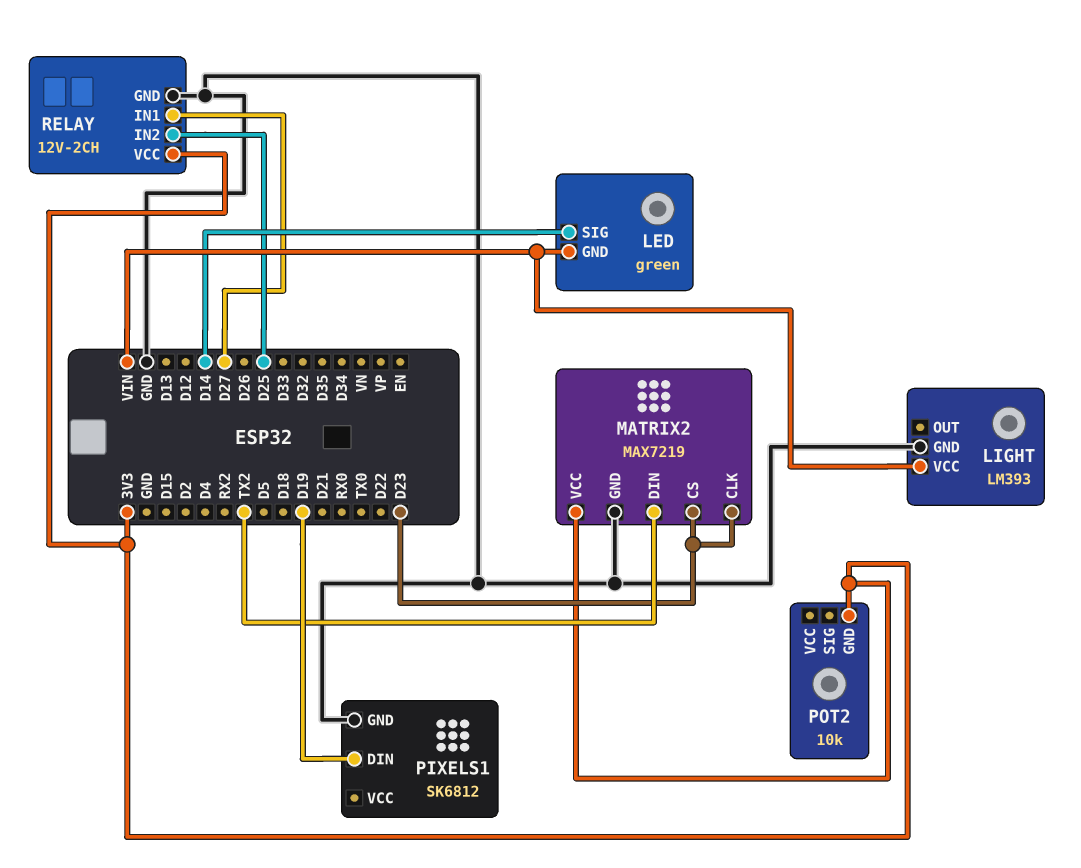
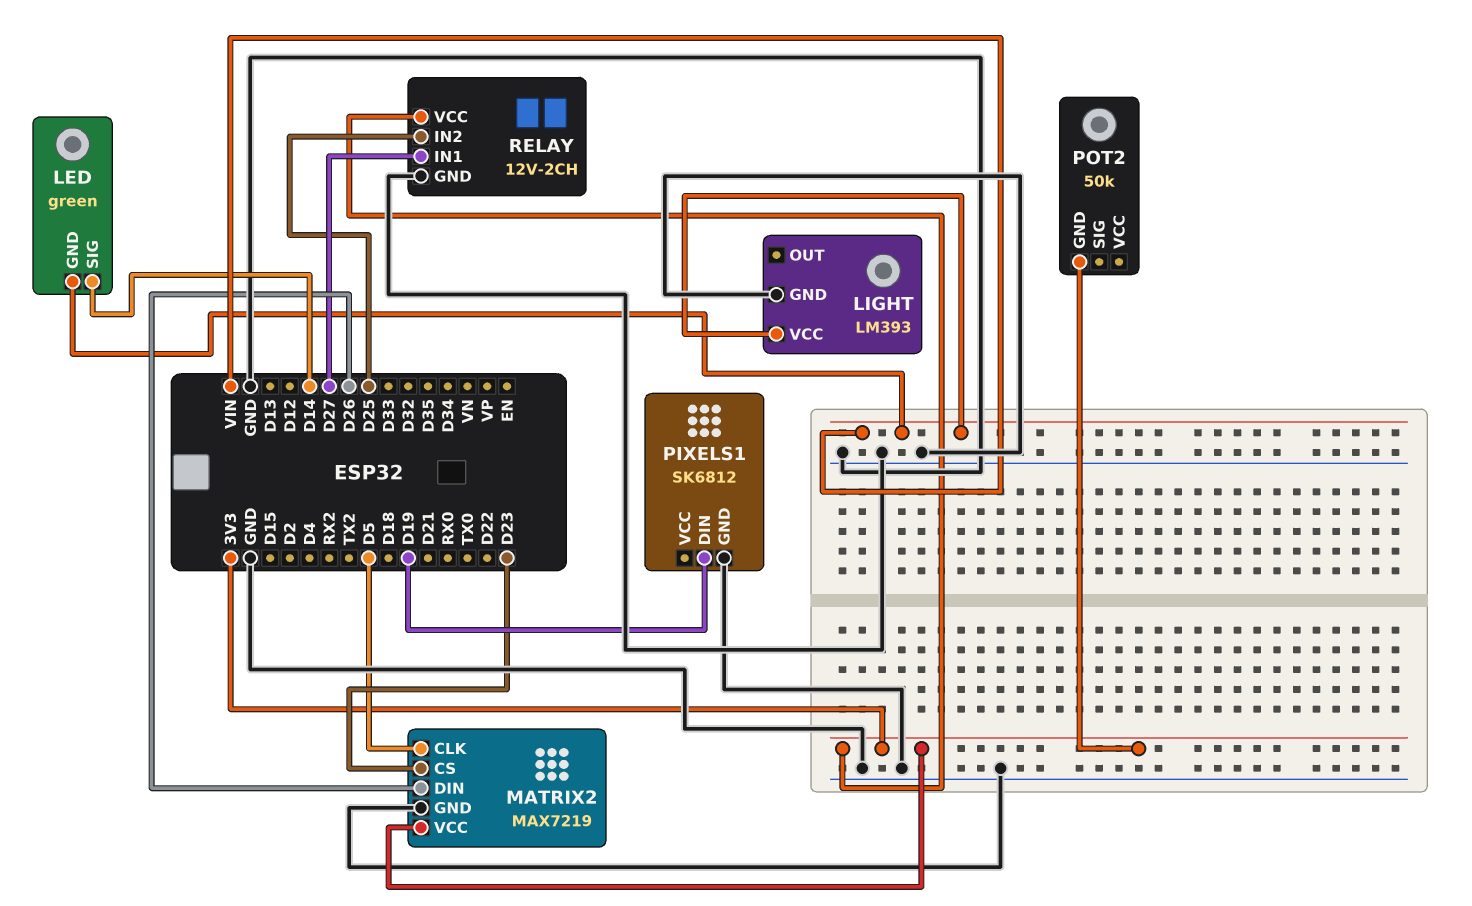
MATRIX2 pin CLK: D23 -> D5
MATRIX2 pin DIN: TX2 -> D26
POT2: 10k -> 50k

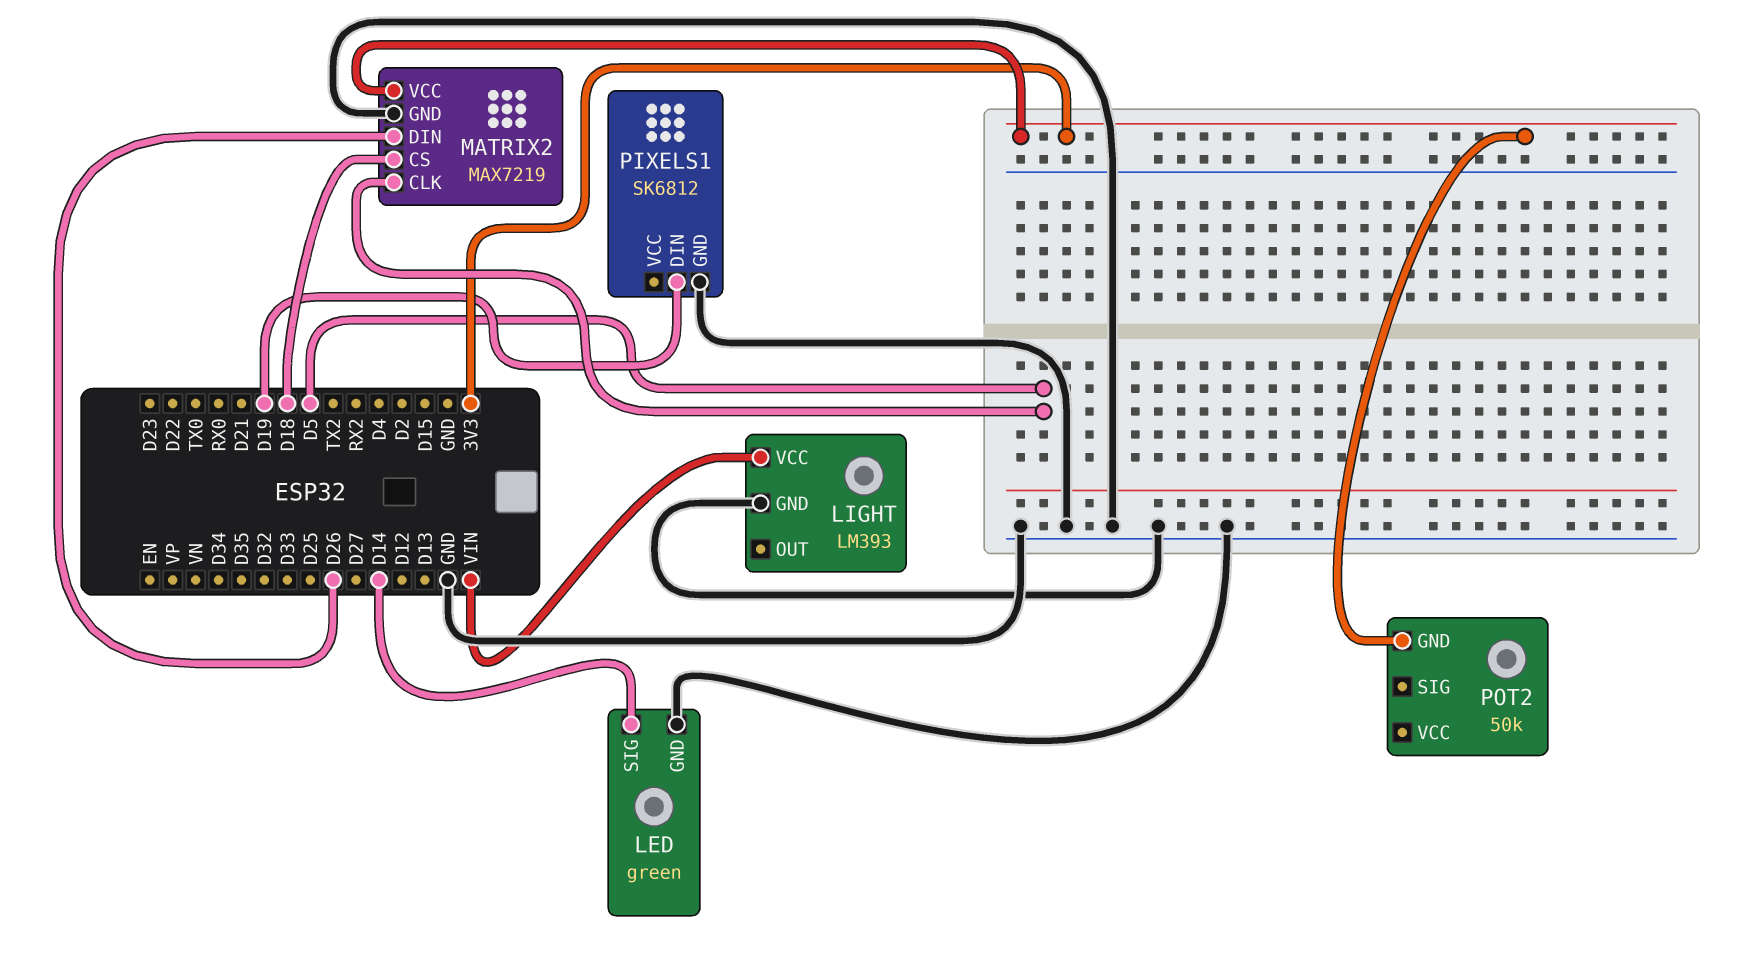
LED pin GND: VIN -> GND
MATRIX2 pin CS: D23 -> D18
RELAY: 12V-2CH -> none
RELAY pin GND: GND -> none
RELAY pin IN1: D27 -> none
RELAY pin IN2: D25 -> none
RELAY pin VCC: 3V3 -> none

